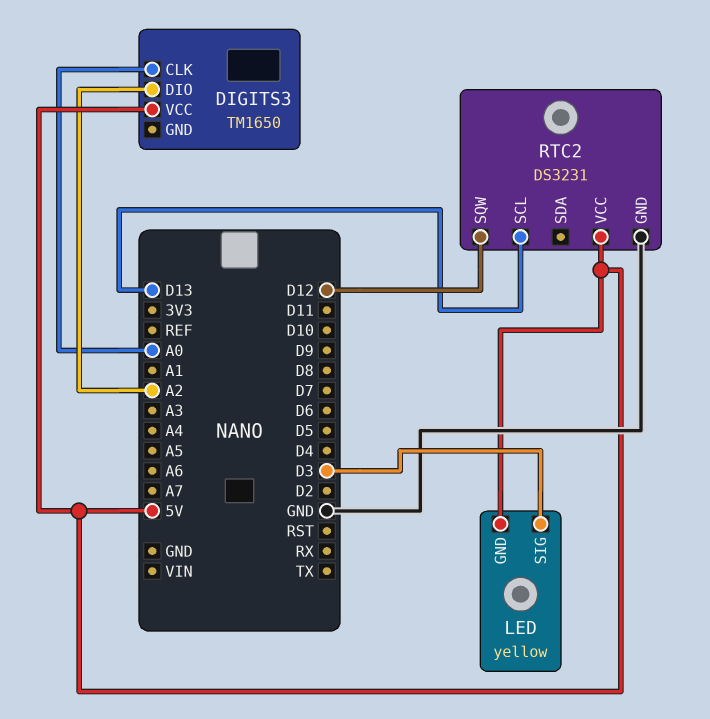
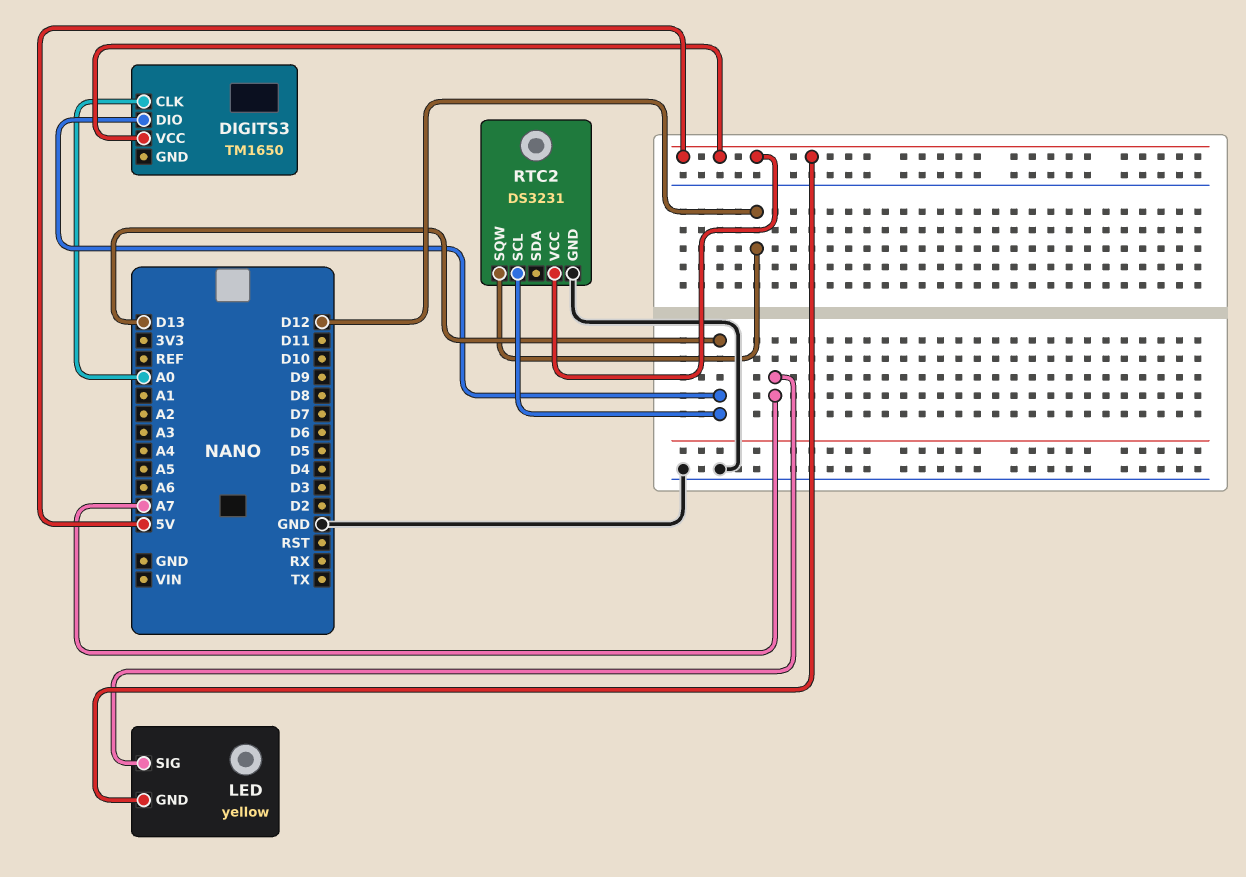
DIGITS3 pin DIO: A2 -> D13
LED pin SIG: D3 -> A7

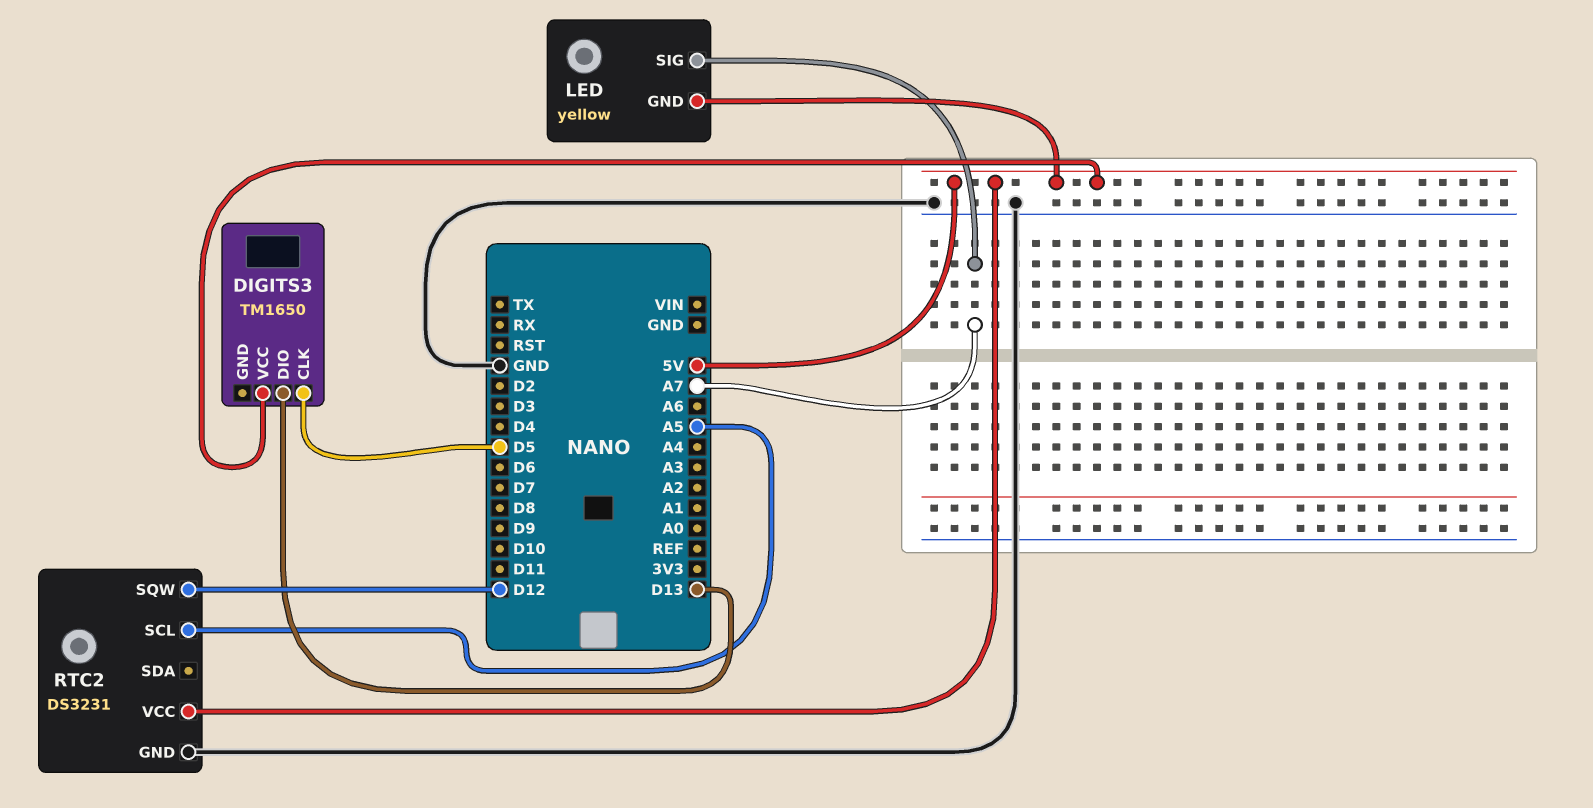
DIGITS3 pin CLK: A0 -> D5
RTC2 pin SCL: D13 -> A5

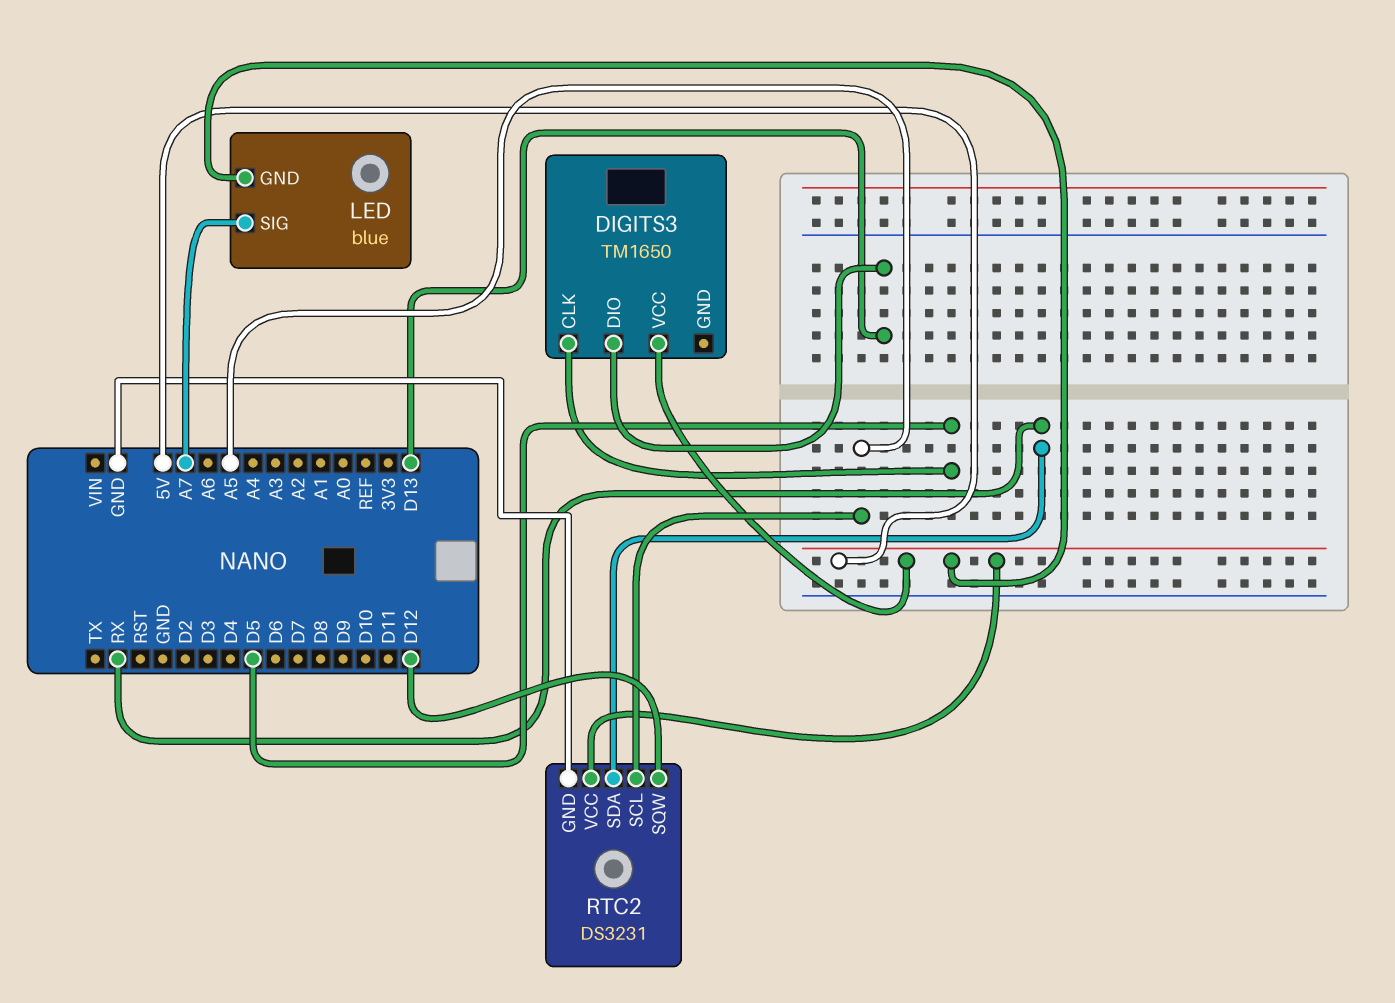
LED: yellow -> blue
RTC2 pin SDA: none -> RX

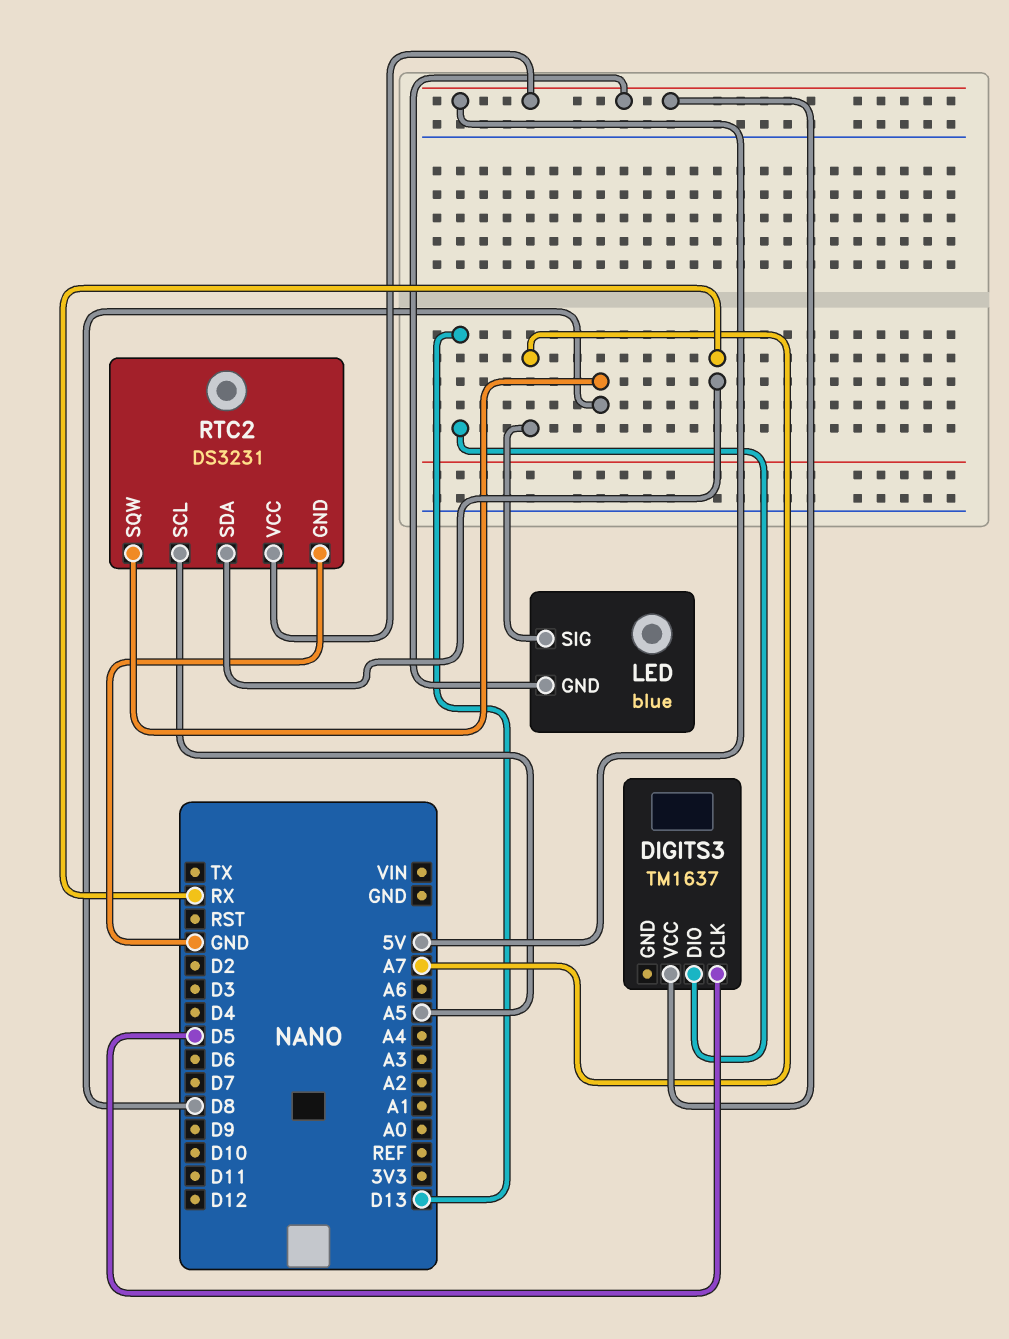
DIGITS3: TM1650 -> TM1637
RTC2 pin SQW: D12 -> D8

